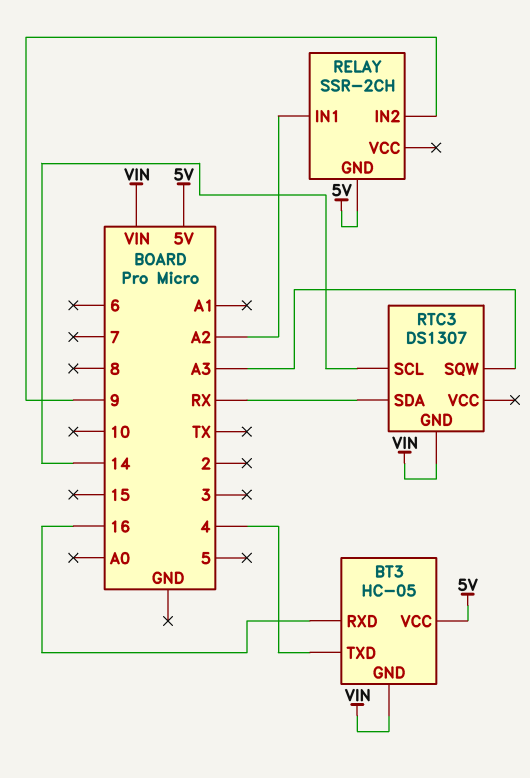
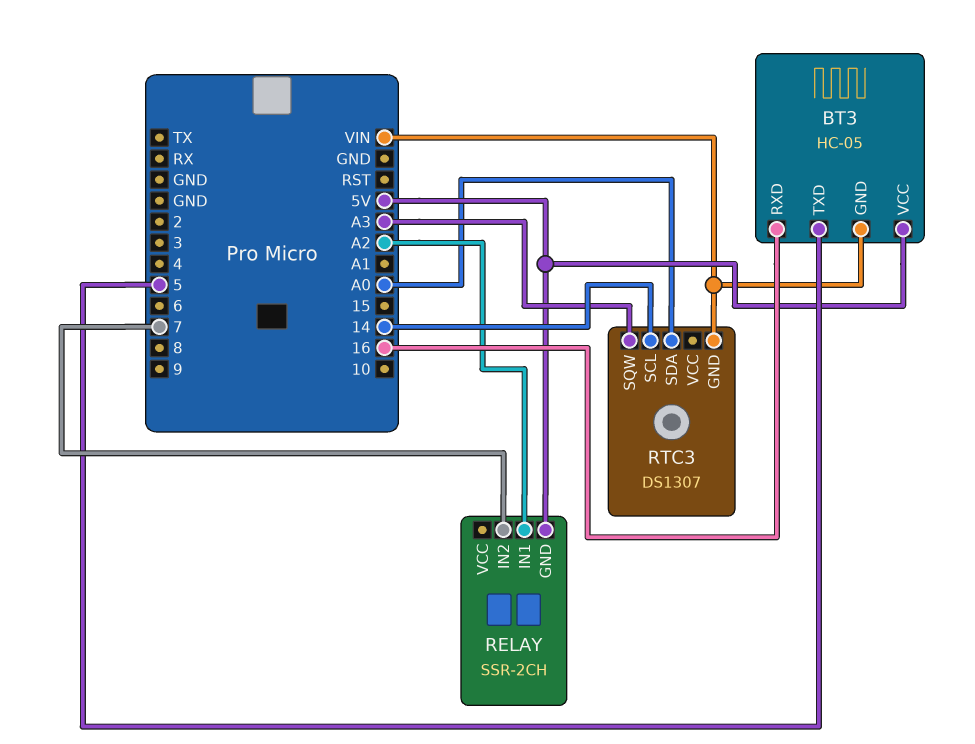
BT3 pin TXD: 4 -> 5
RELAY pin IN2: 9 -> 7
RTC3 pin SDA: RX -> A0

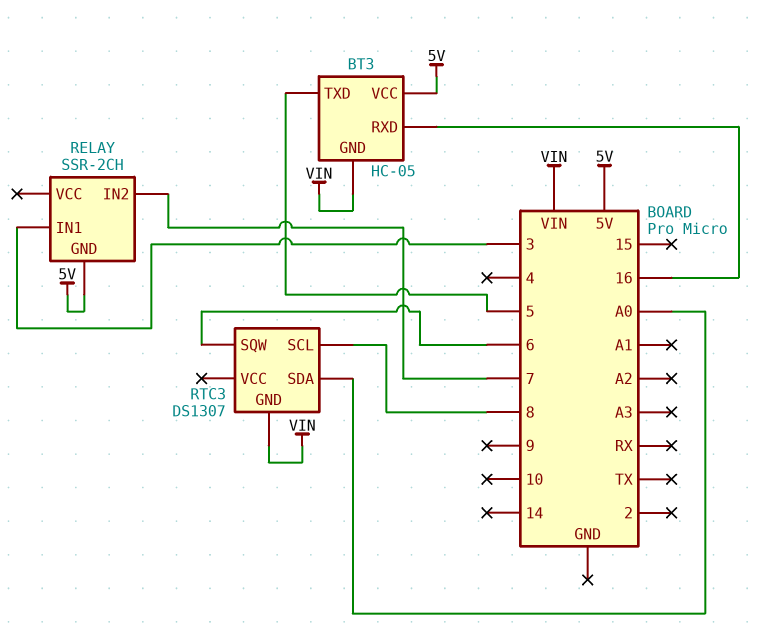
RELAY pin IN1: A2 -> 3
RTC3 pin SCL: 14 -> 8
RTC3 pin SQW: A3 -> 6

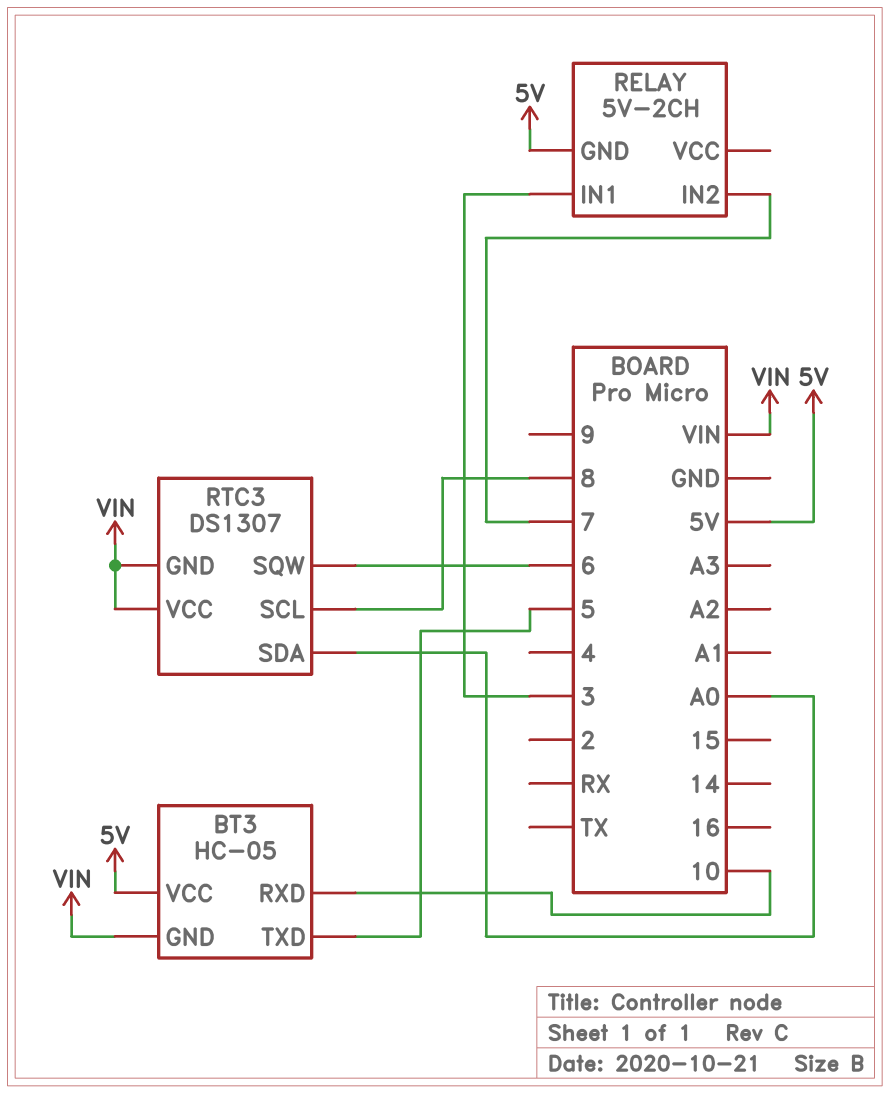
BT3 pin RXD: 16 -> 10
RELAY: SSR-2CH -> 5V-2CH
RTC3 pin VCC: none -> VIN

